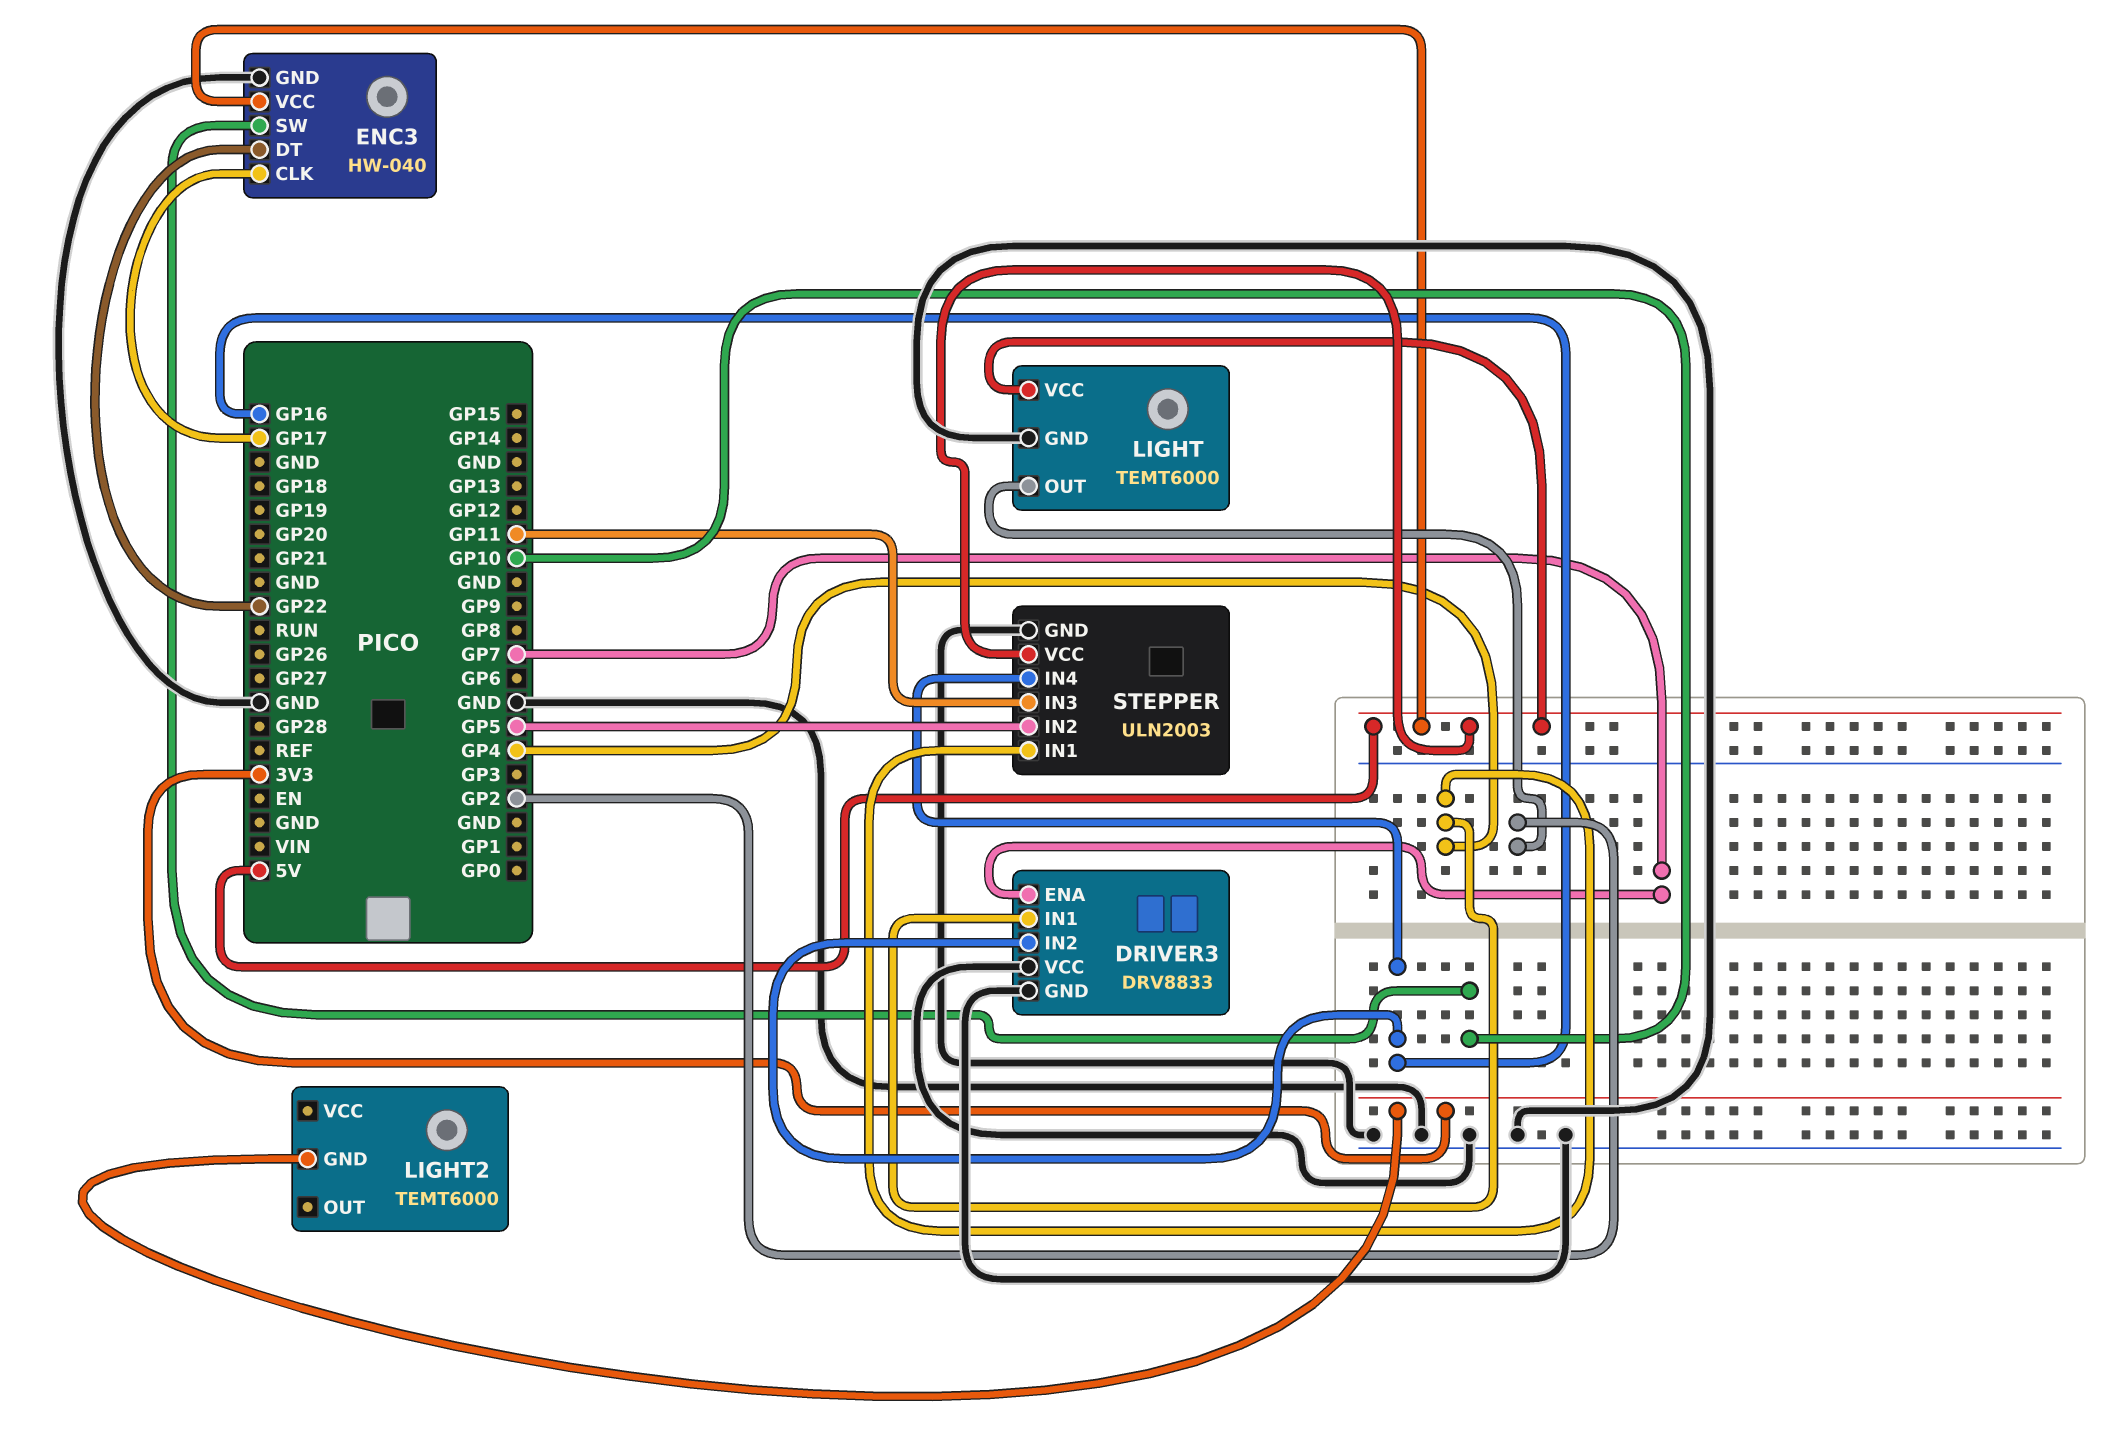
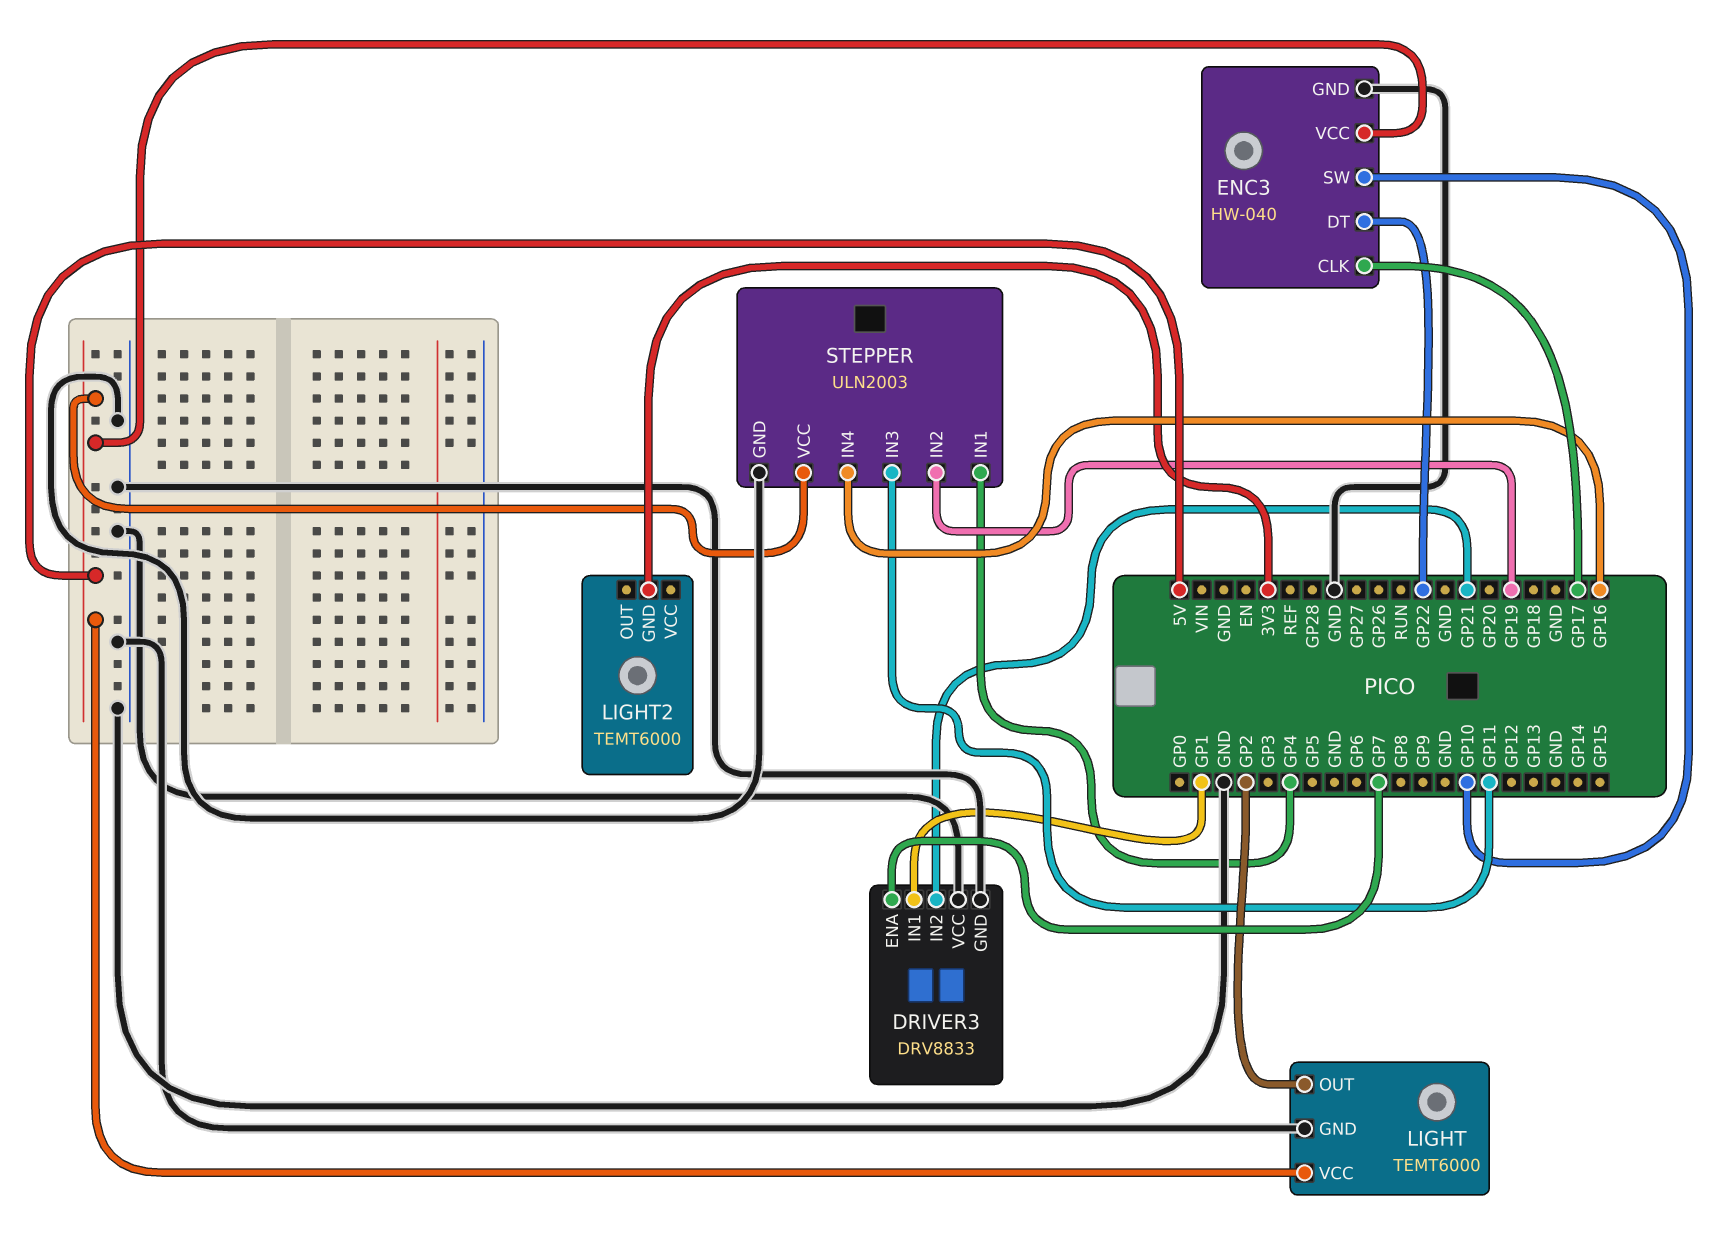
DRIVER3 pin IN1: GP4 -> GP1
DRIVER3 pin IN2: GP16 -> GP21
STEPPER pin IN2: GP5 -> GP19

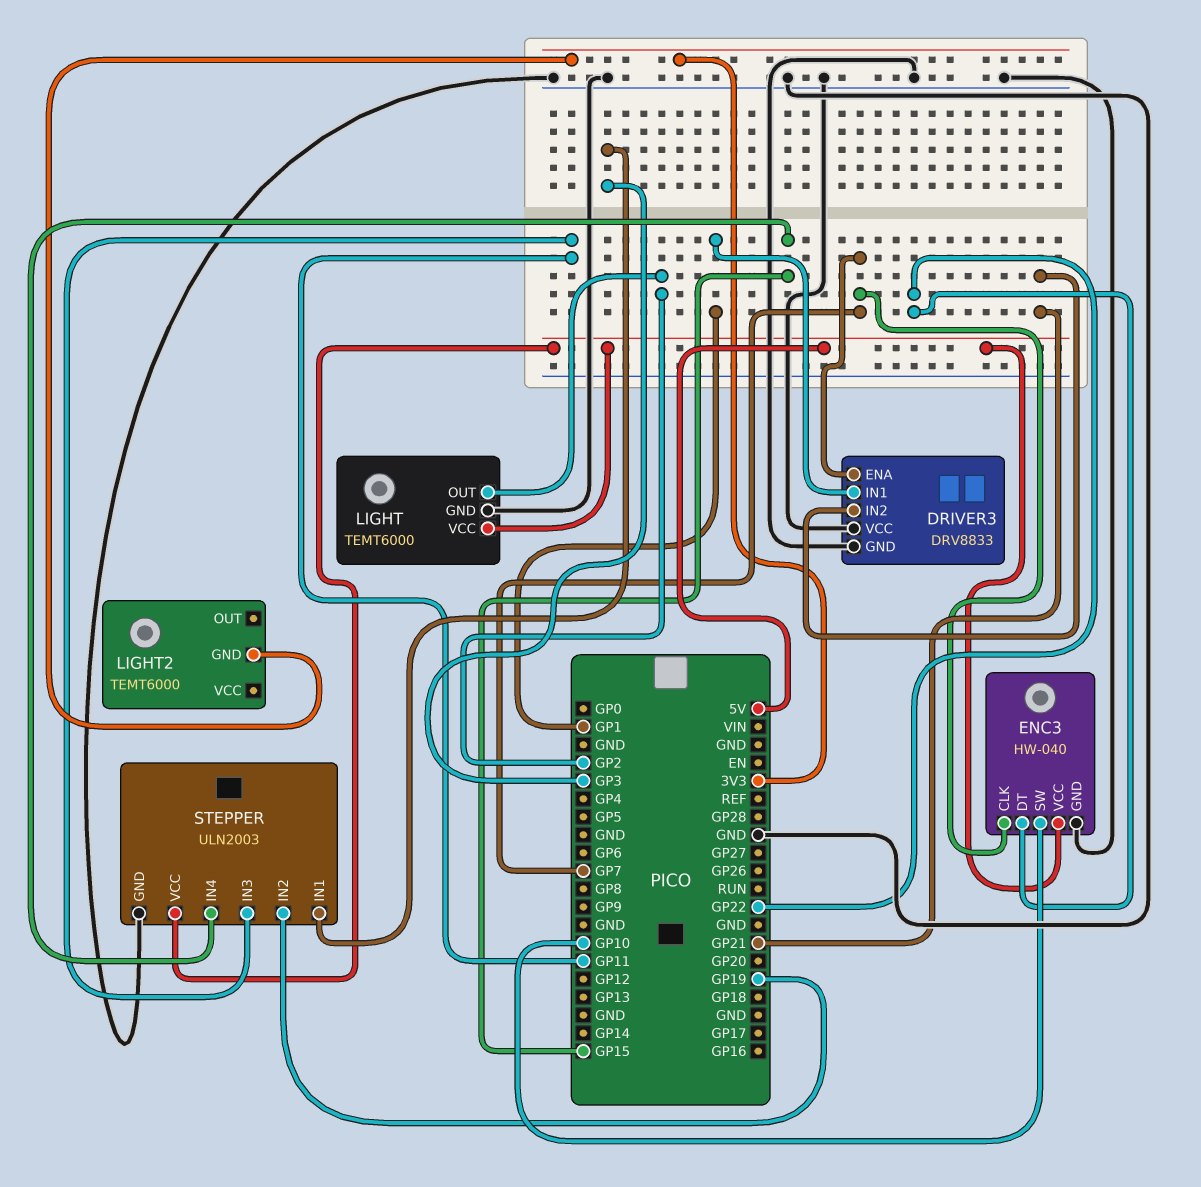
ENC3 pin CLK: GP17 -> GP7
STEPPER pin IN1: GP4 -> GP3
STEPPER pin IN4: GP16 -> GP15

